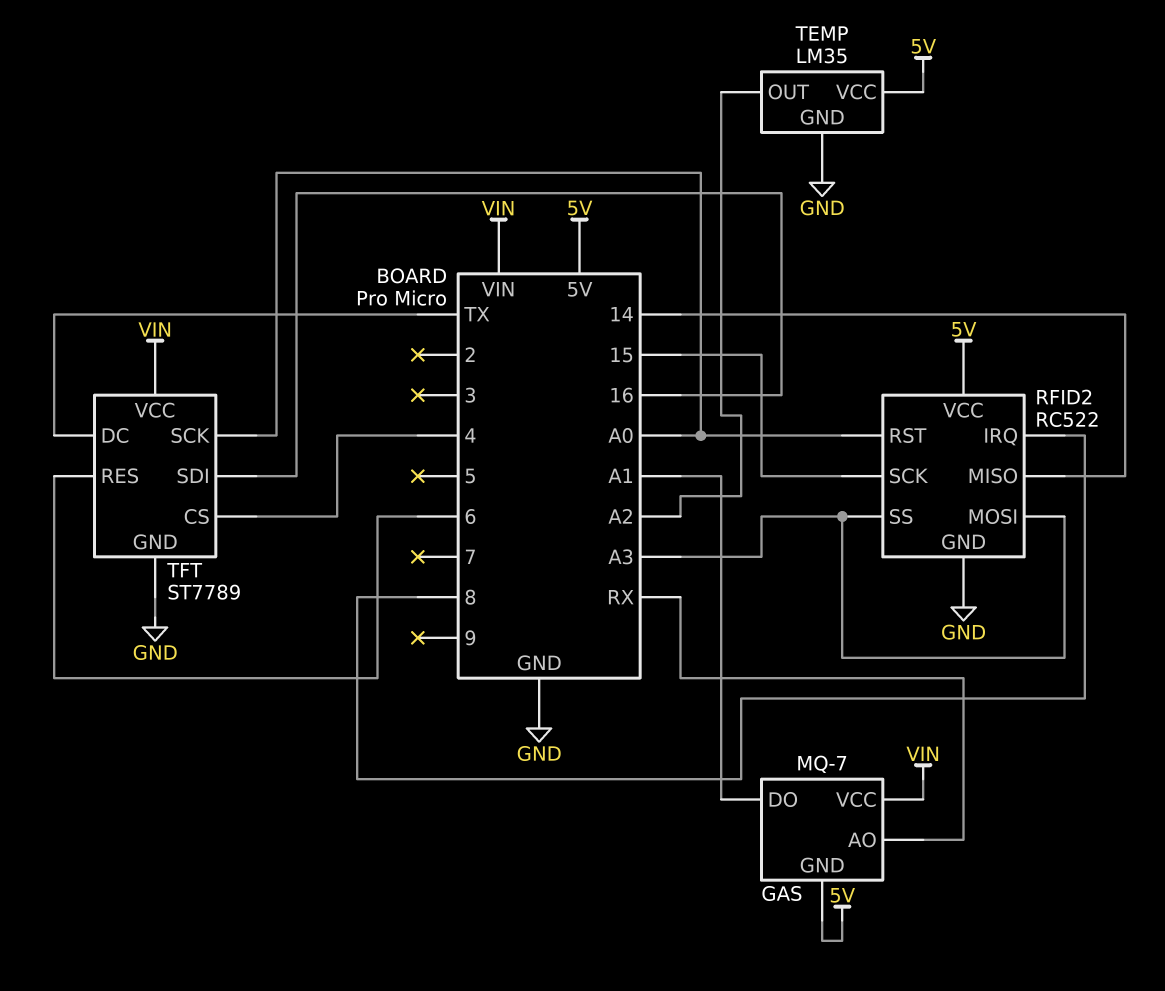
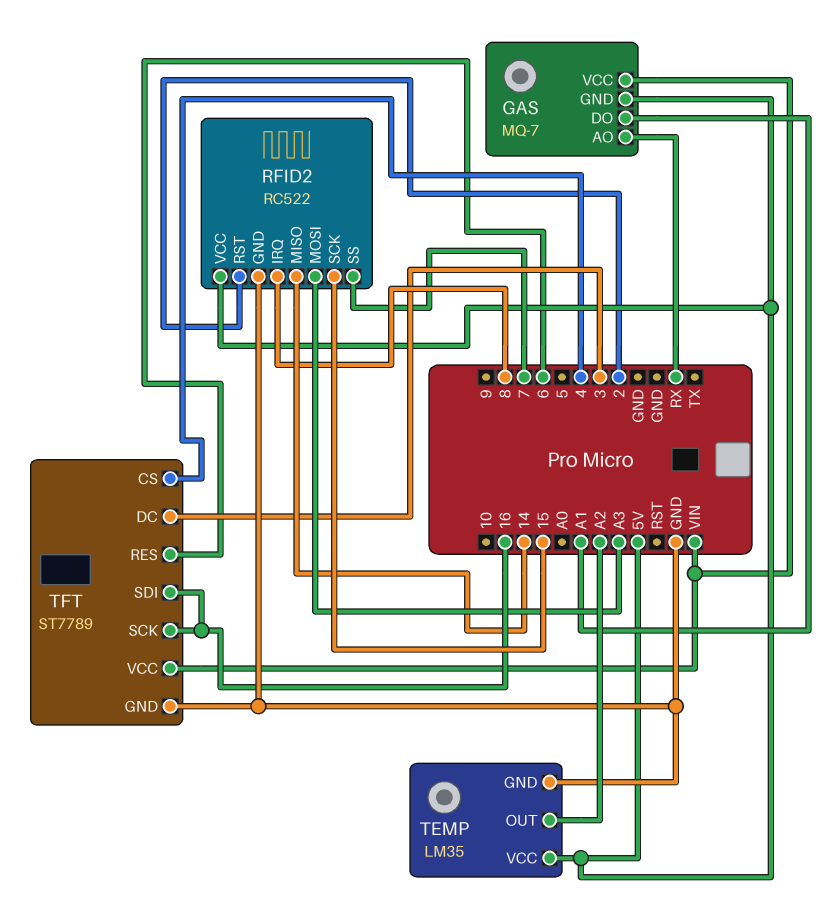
RFID2 pin RST: A0 -> 2
RFID2 pin SS: A3 -> 7
TFT pin DC: TX -> 3
TFT pin SCK: A0 -> 16

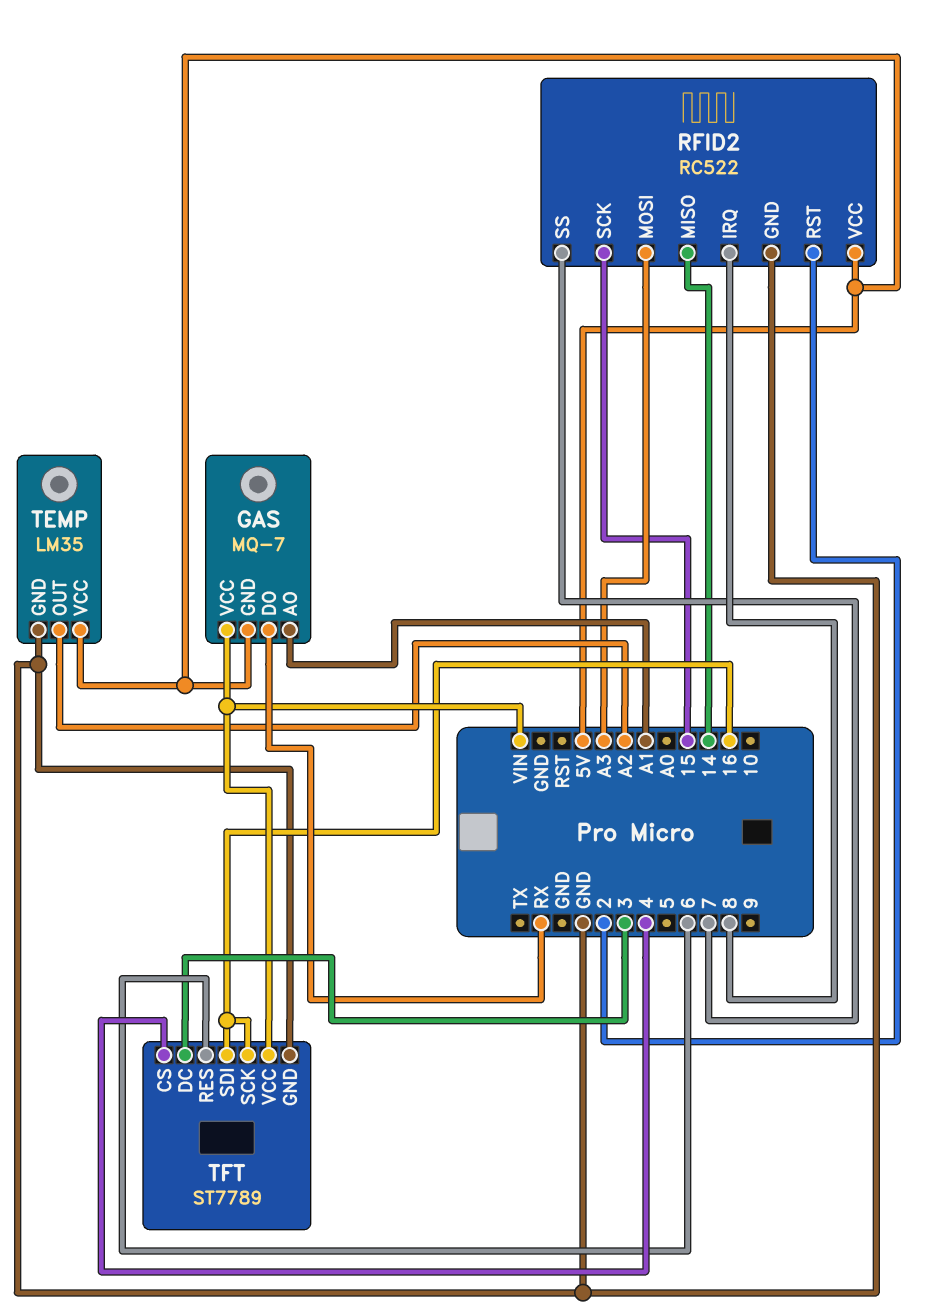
GAS pin AO: RX -> A1
GAS pin DO: A1 -> RX

